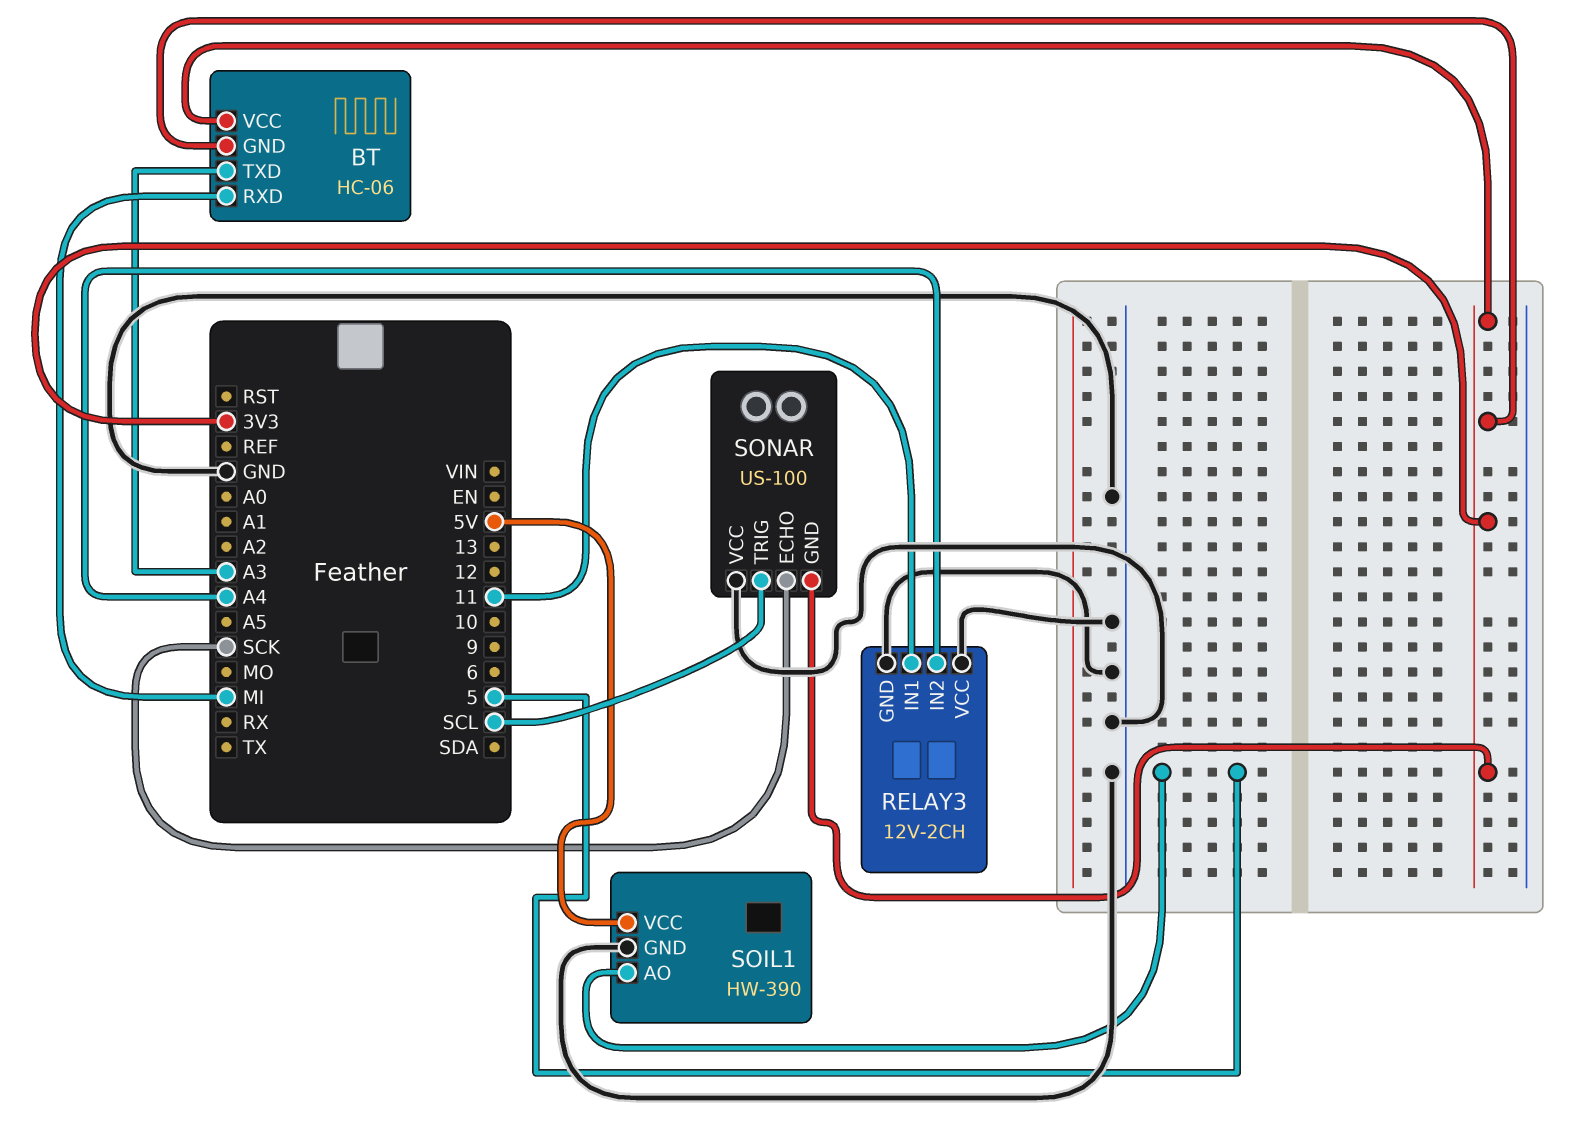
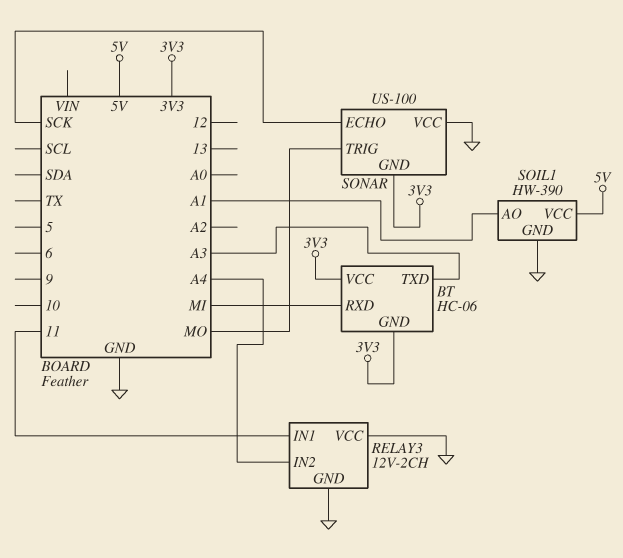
SOIL1 pin AO: 5 -> A1
SONAR pin TRIG: SCL -> MO

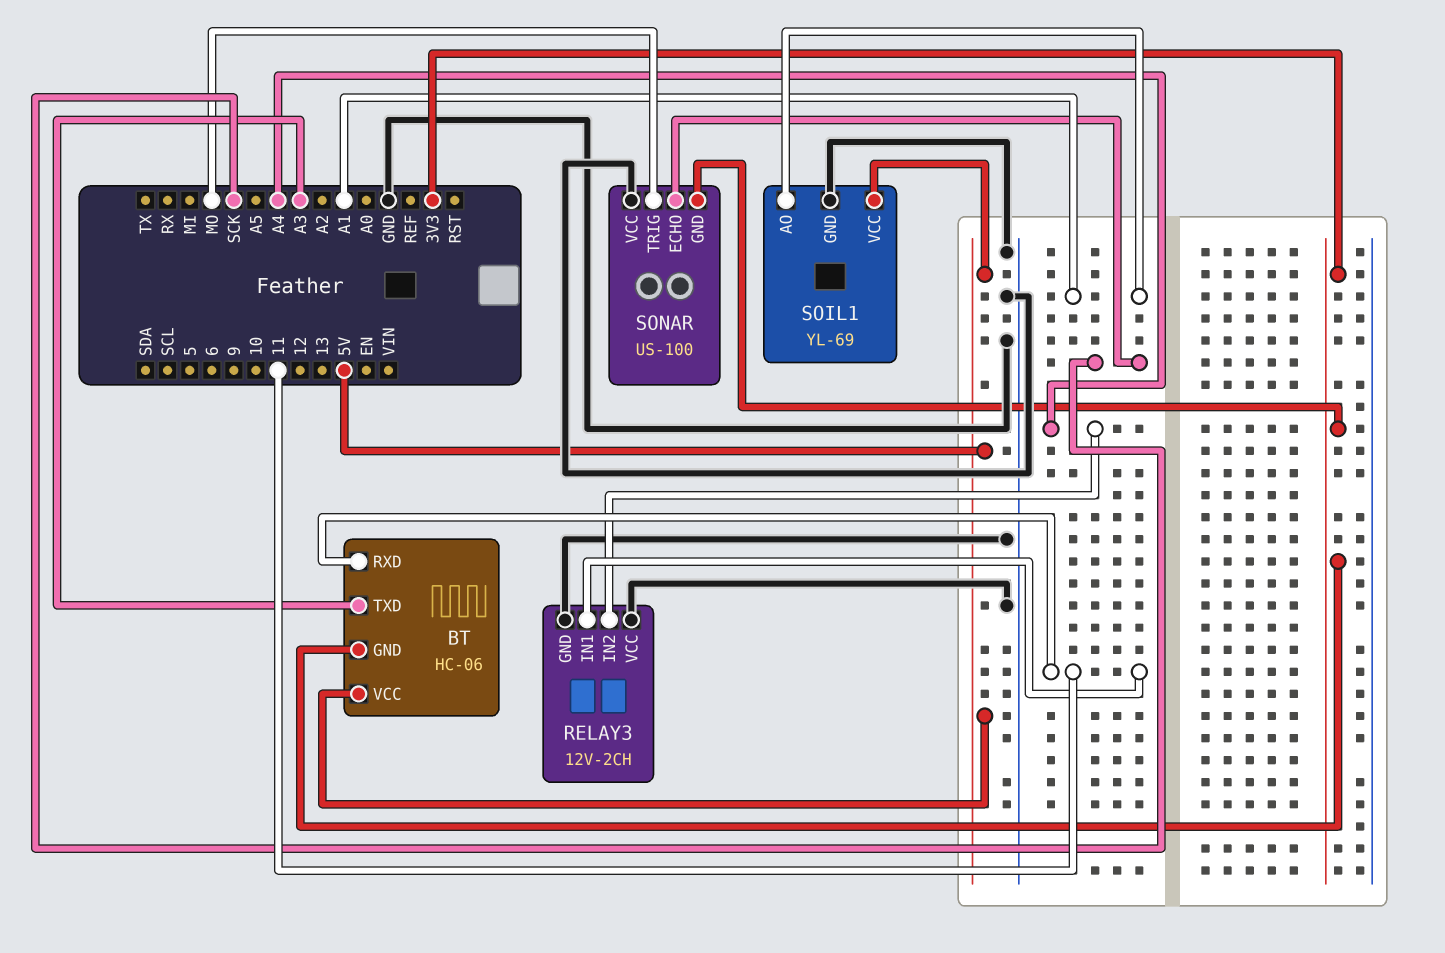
BT pin RXD: MI -> 11
BT pin VCC: 3V3 -> 5V
SOIL1: HW-390 -> YL-69

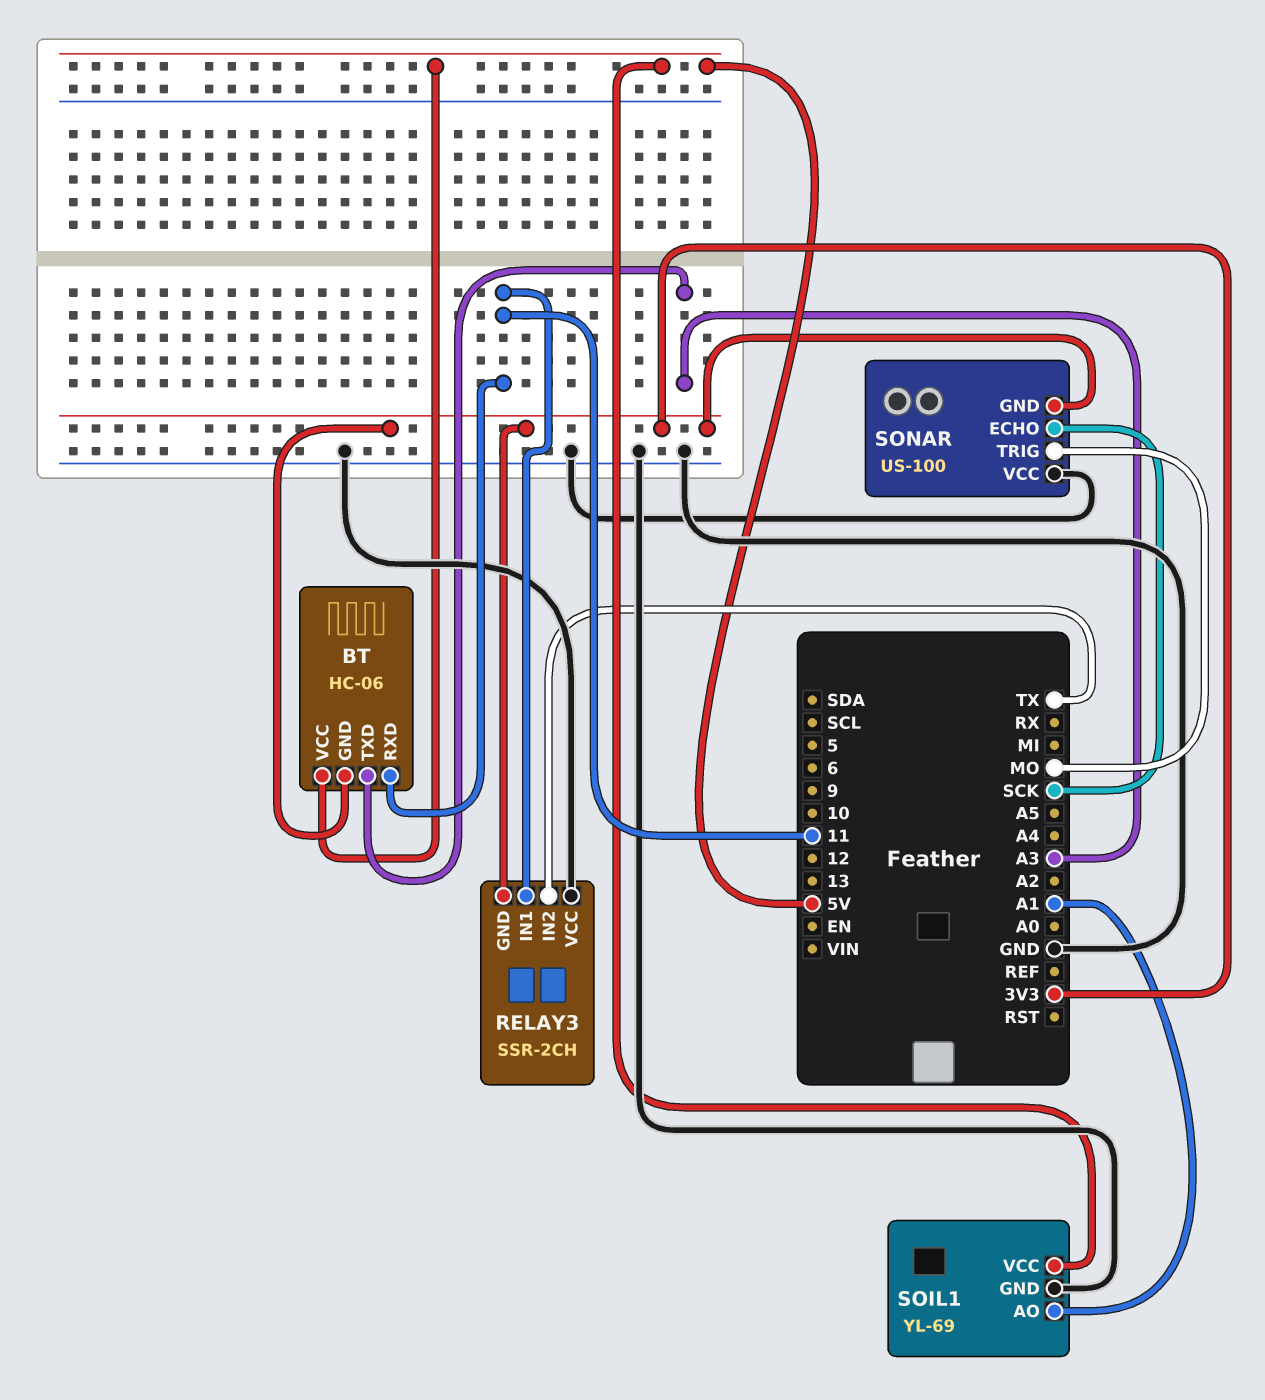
RELAY3: 12V-2CH -> SSR-2CH
RELAY3 pin GND: GND -> 3V3
RELAY3 pin IN2: A4 -> TX

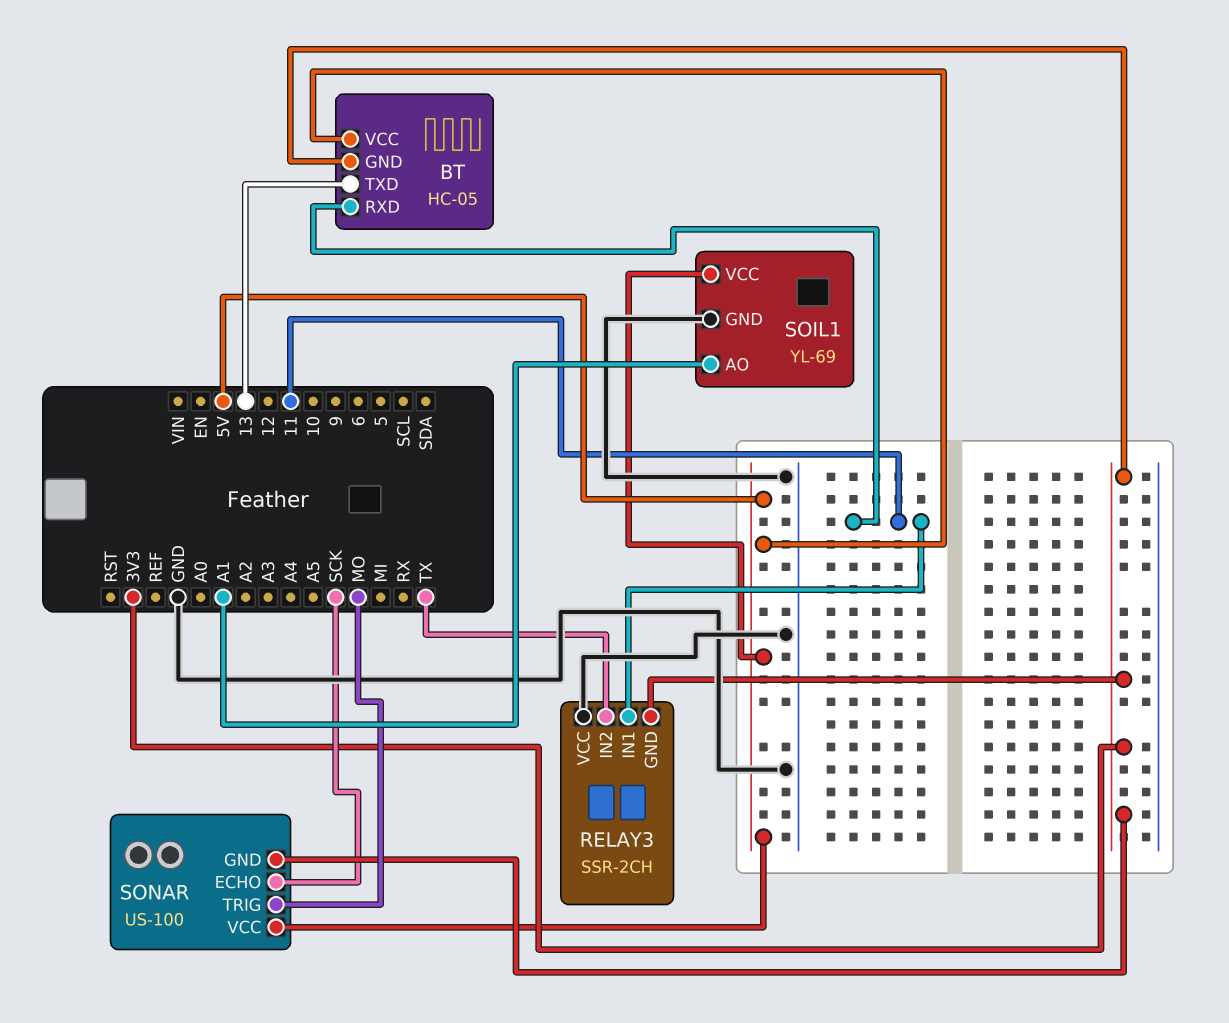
BT: HC-06 -> HC-05
BT pin TXD: A3 -> 13
SONAR pin VCC: GND -> 5V

